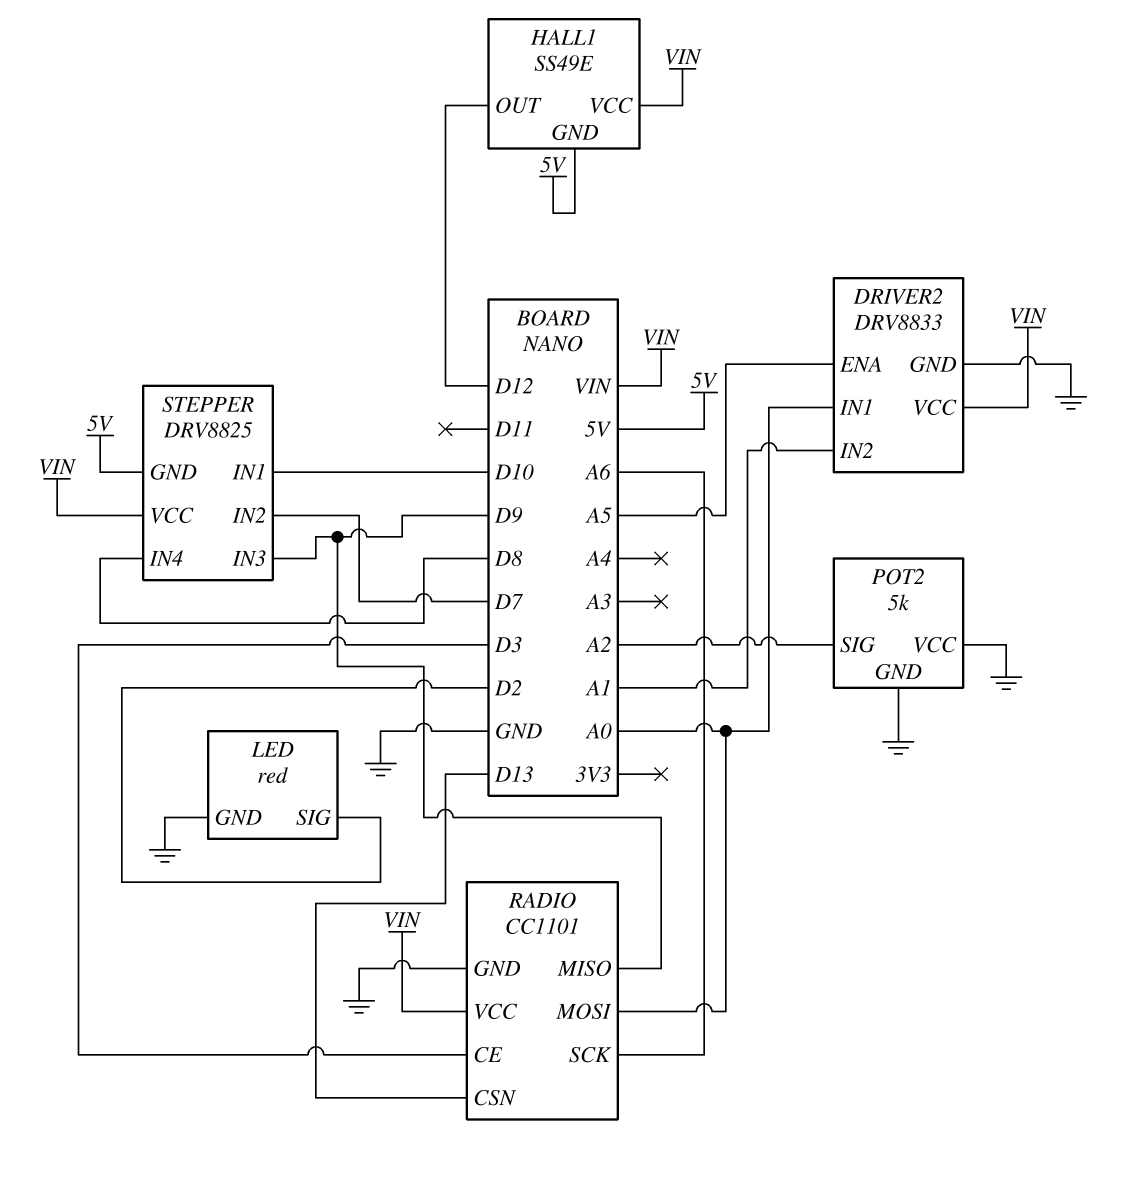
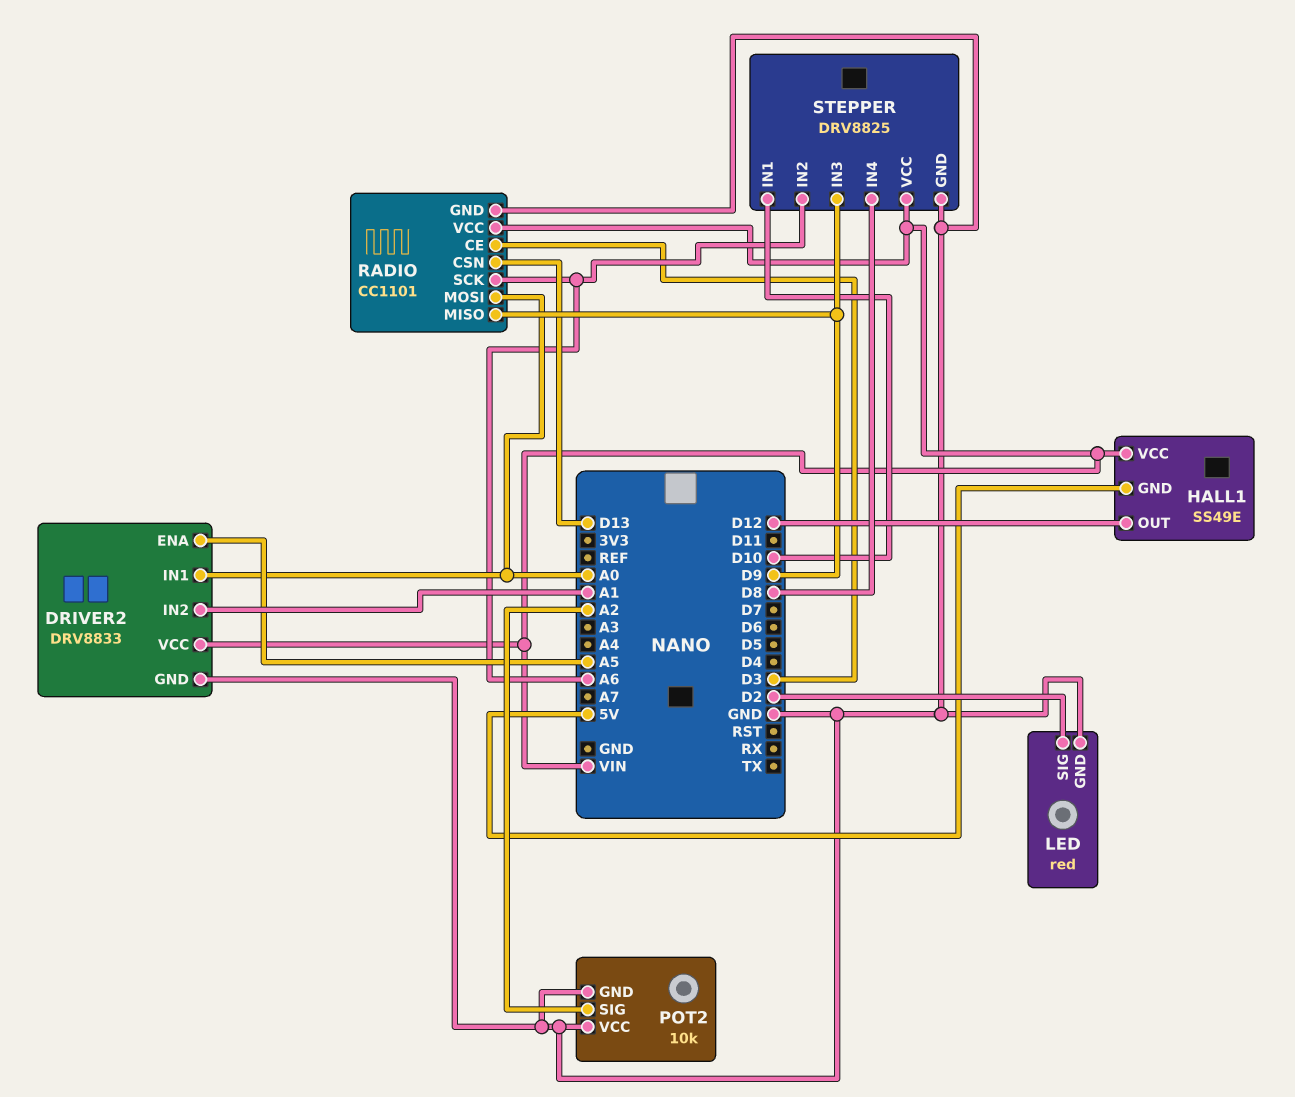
POT2: 5k -> 10k
STEPPER pin GND: 5V -> GND
STEPPER pin IN2: D7 -> A6

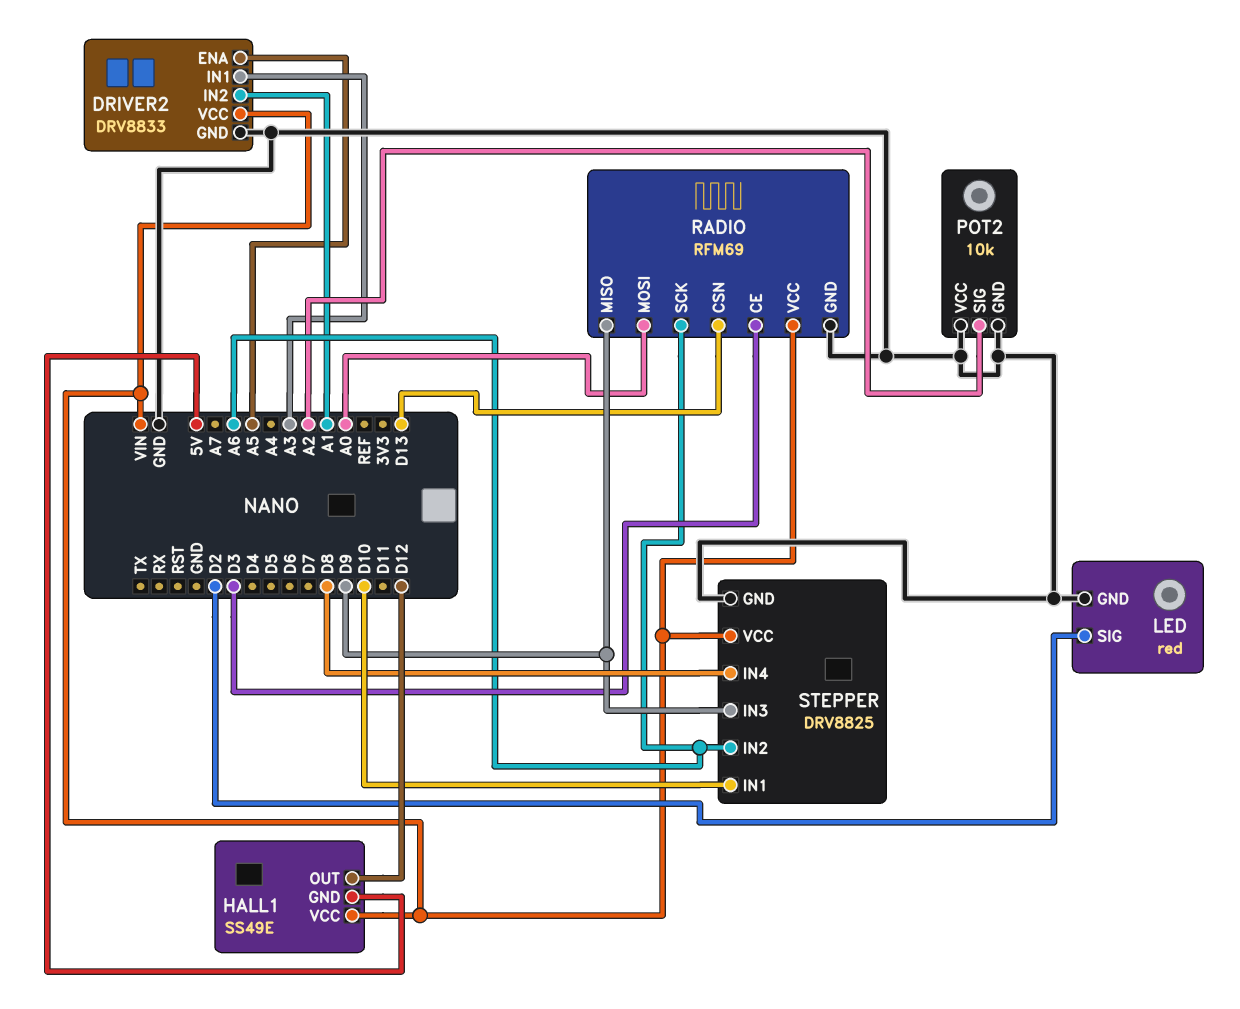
DRIVER2 pin IN1: A0 -> A3
RADIO: CC1101 -> RFM69

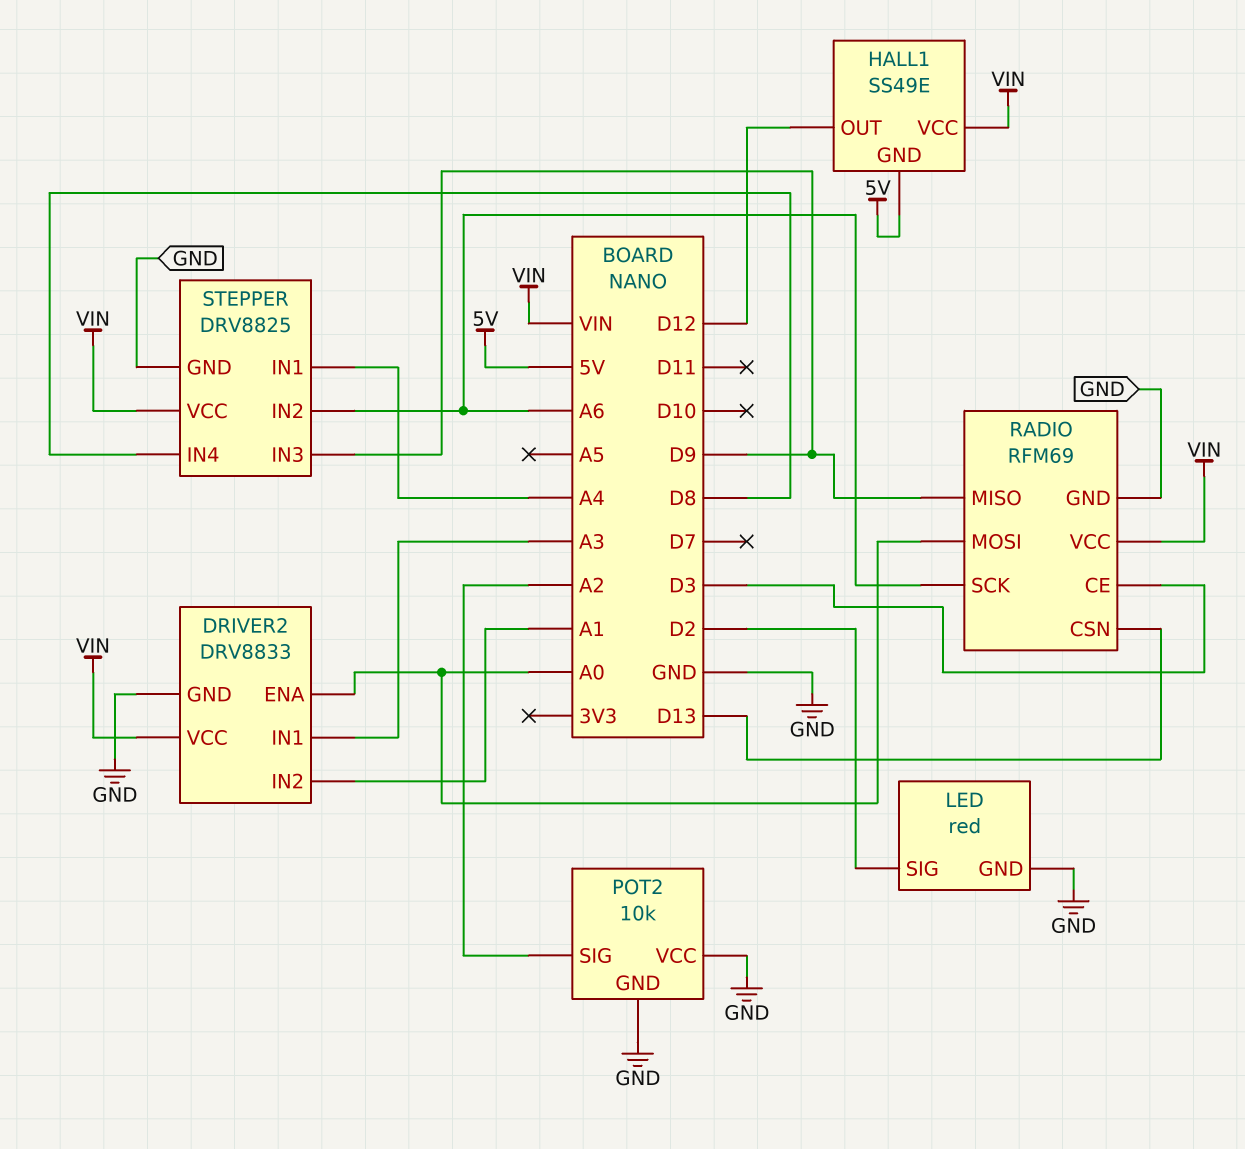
DRIVER2 pin ENA: A5 -> A0
STEPPER pin IN1: D10 -> A4

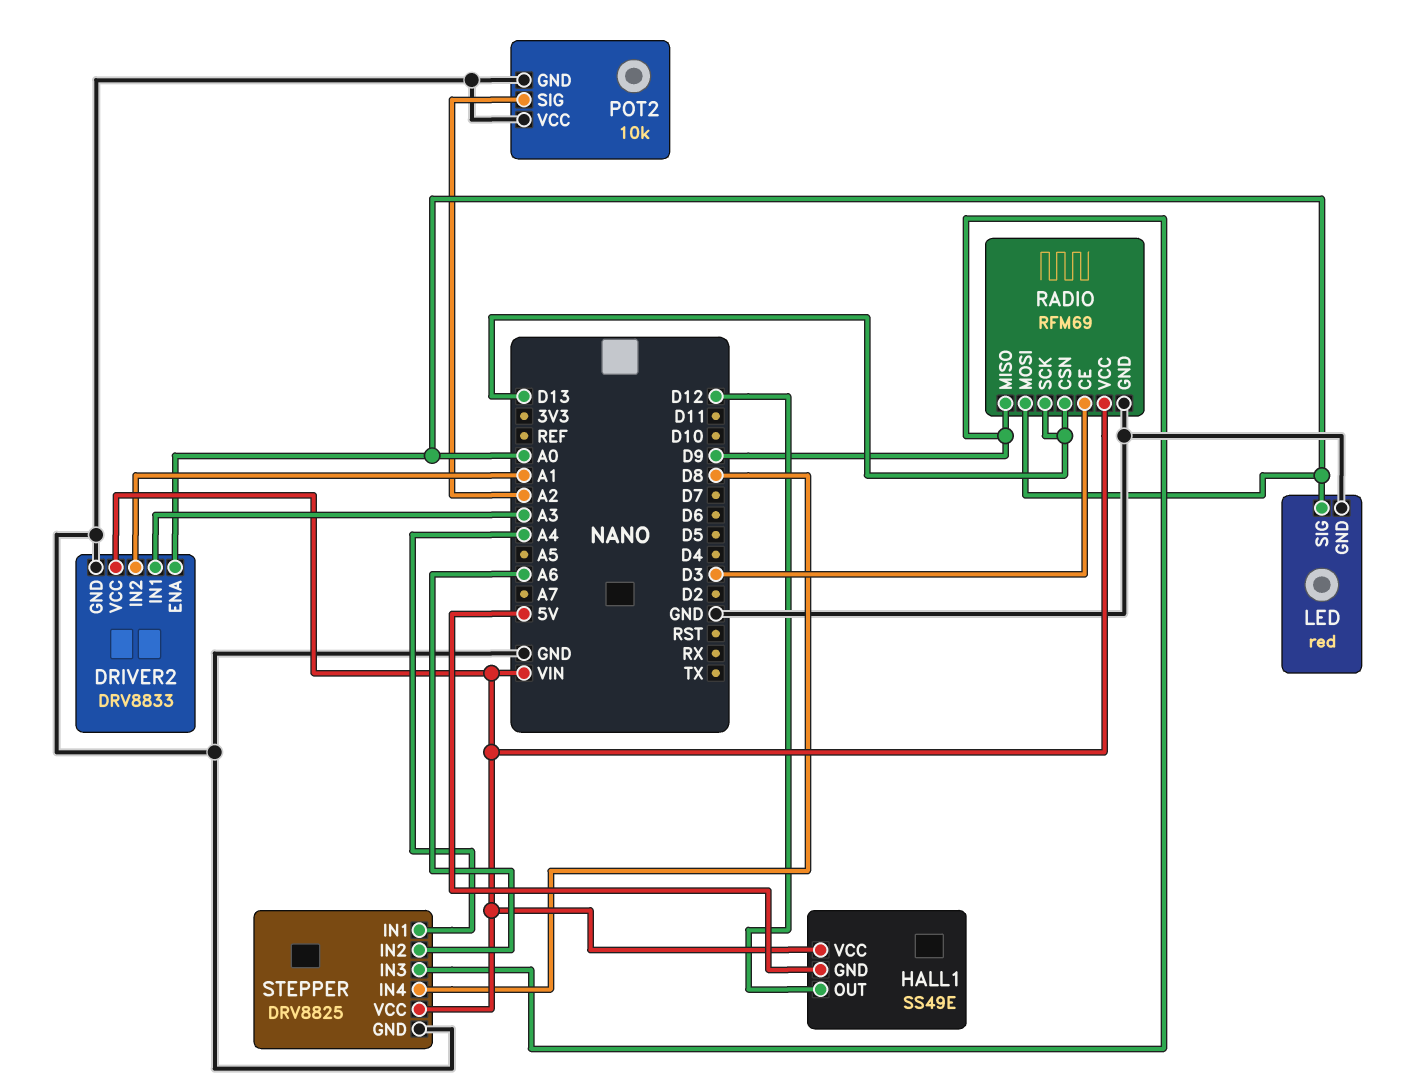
LED pin SIG: D2 -> A0
RADIO pin SCK: A6 -> D13

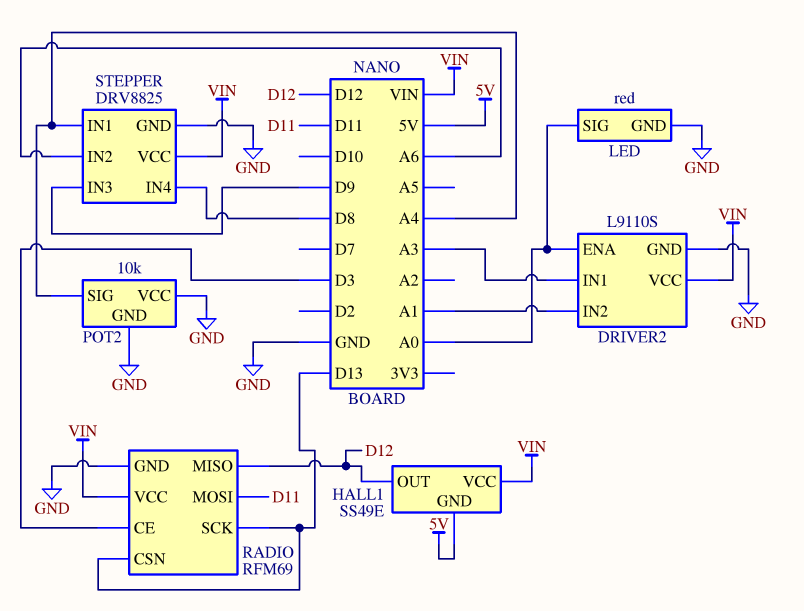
DRIVER2: DRV8833 -> L9110S
POT2 pin SIG: A2 -> A4
RADIO pin MISO: D9 -> D12
RADIO pin MOSI: A0 -> D11

